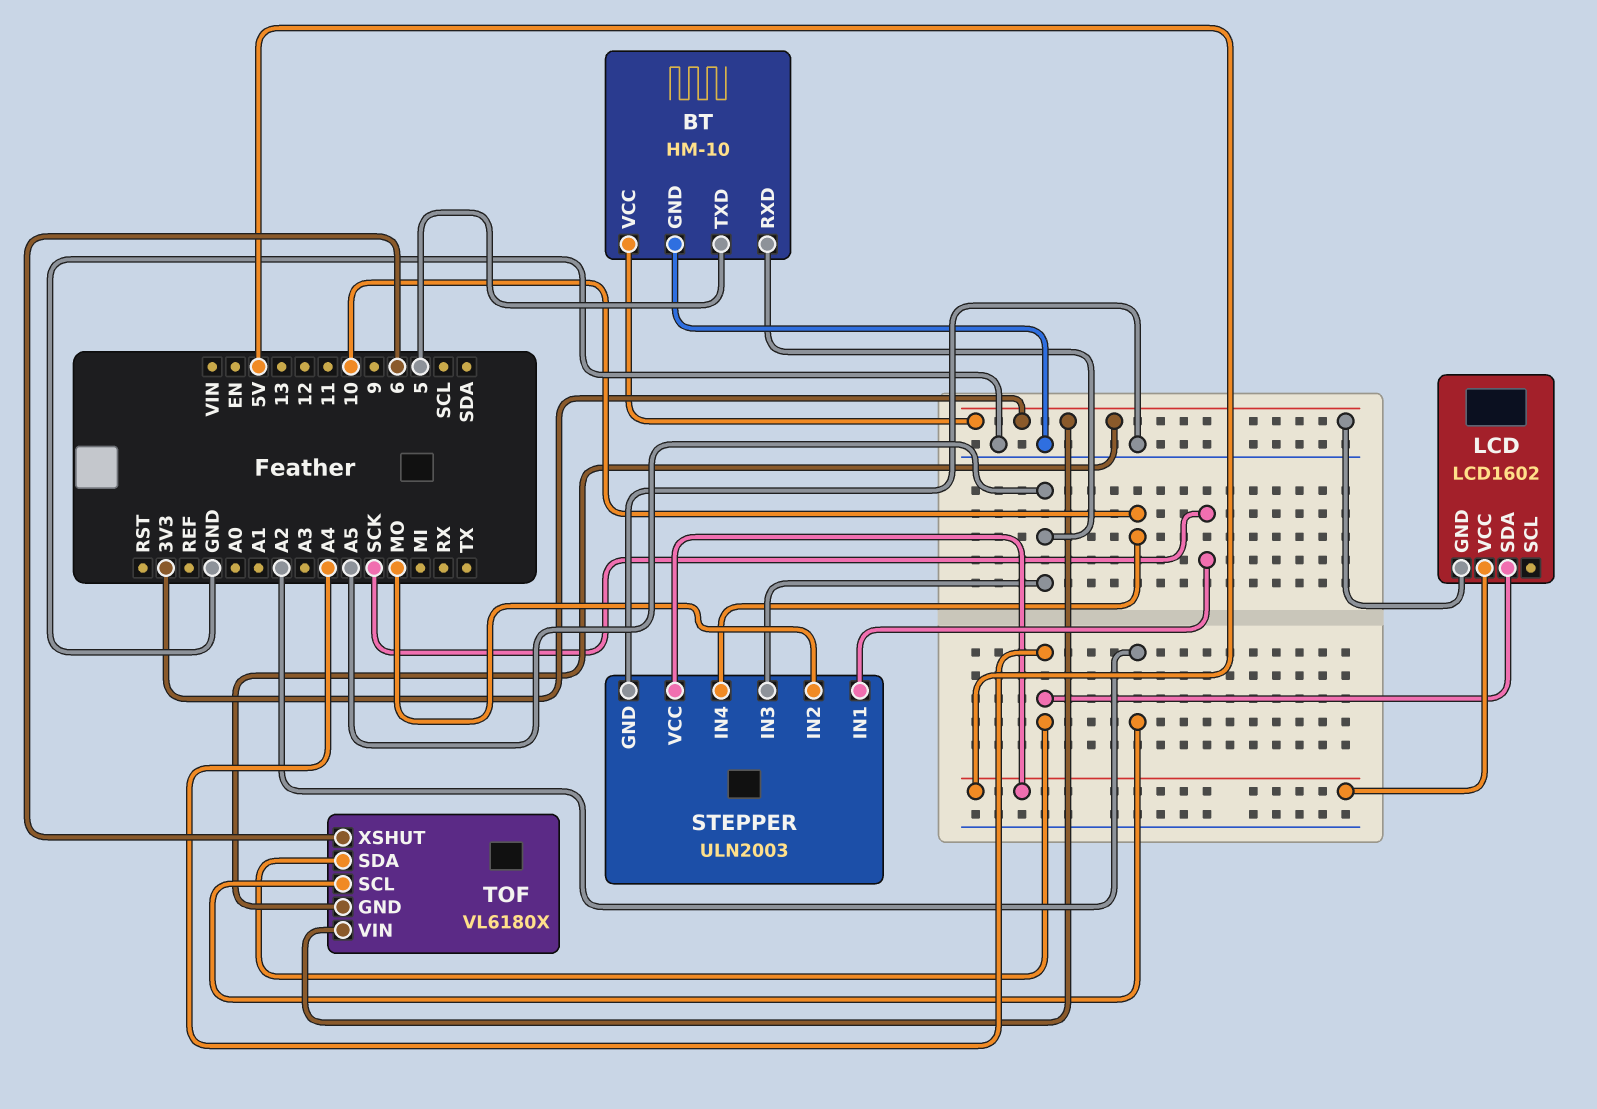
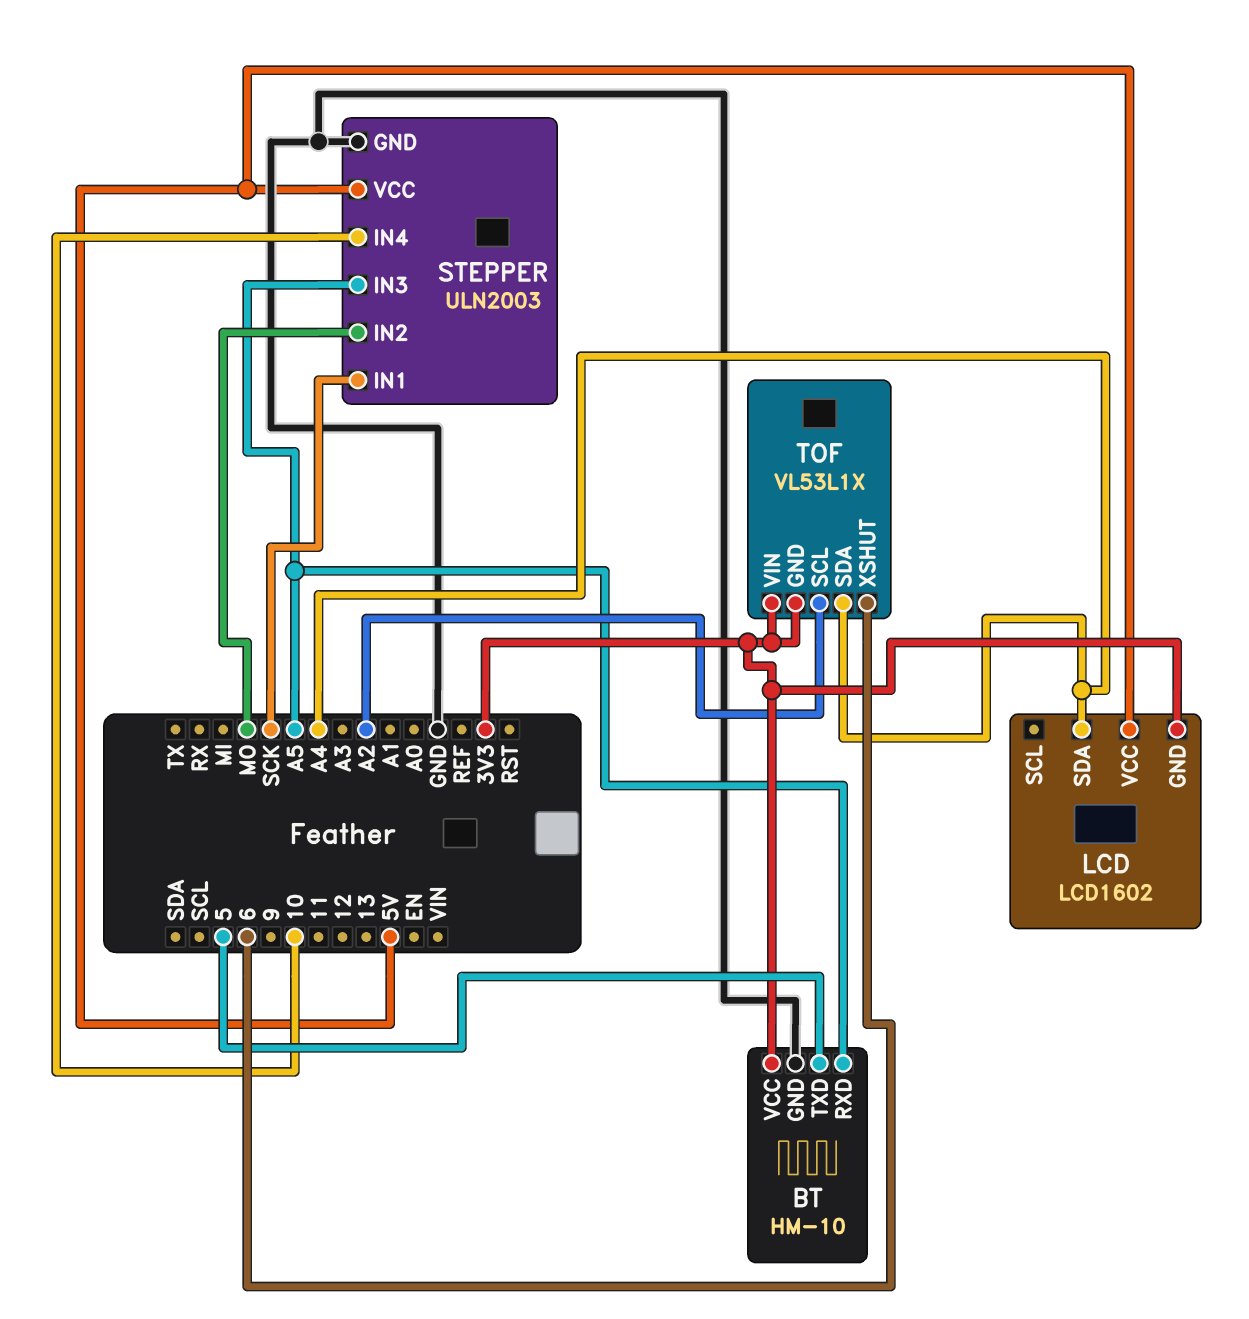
TOF: VL6180X -> VL53L1X

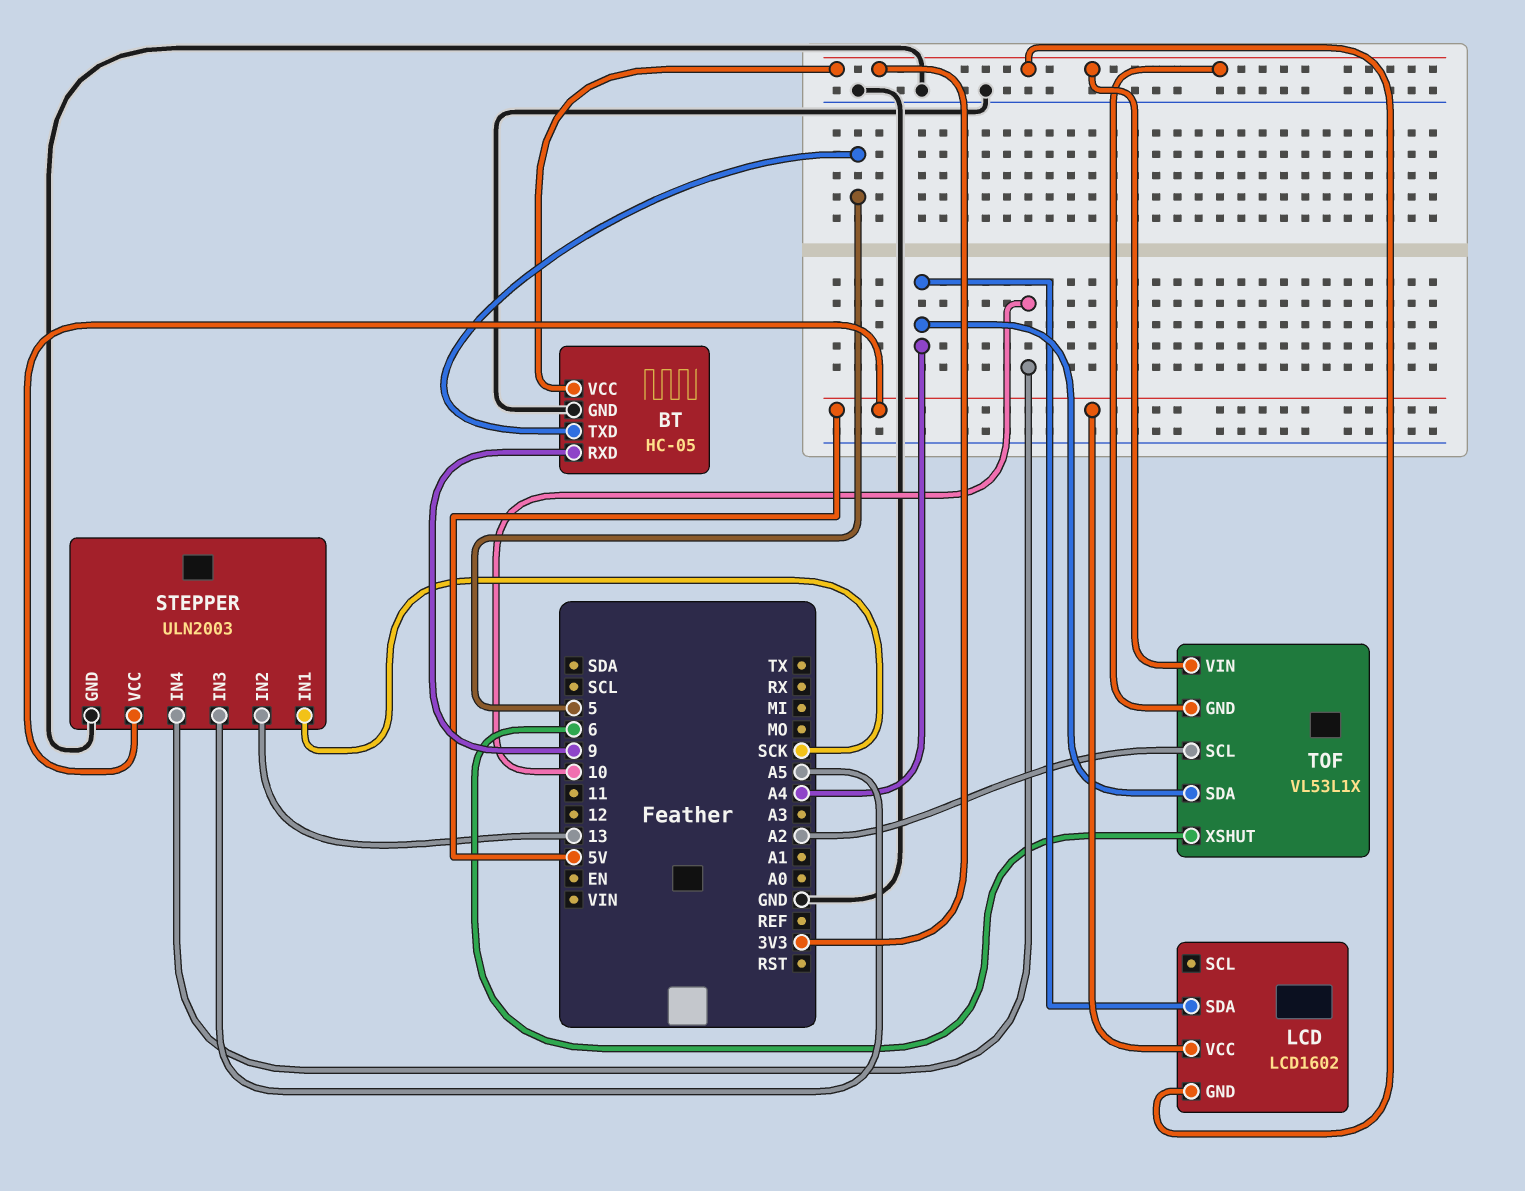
BT: HM-10 -> HC-05
BT pin RXD: A5 -> 9
STEPPER pin IN2: MO -> 13

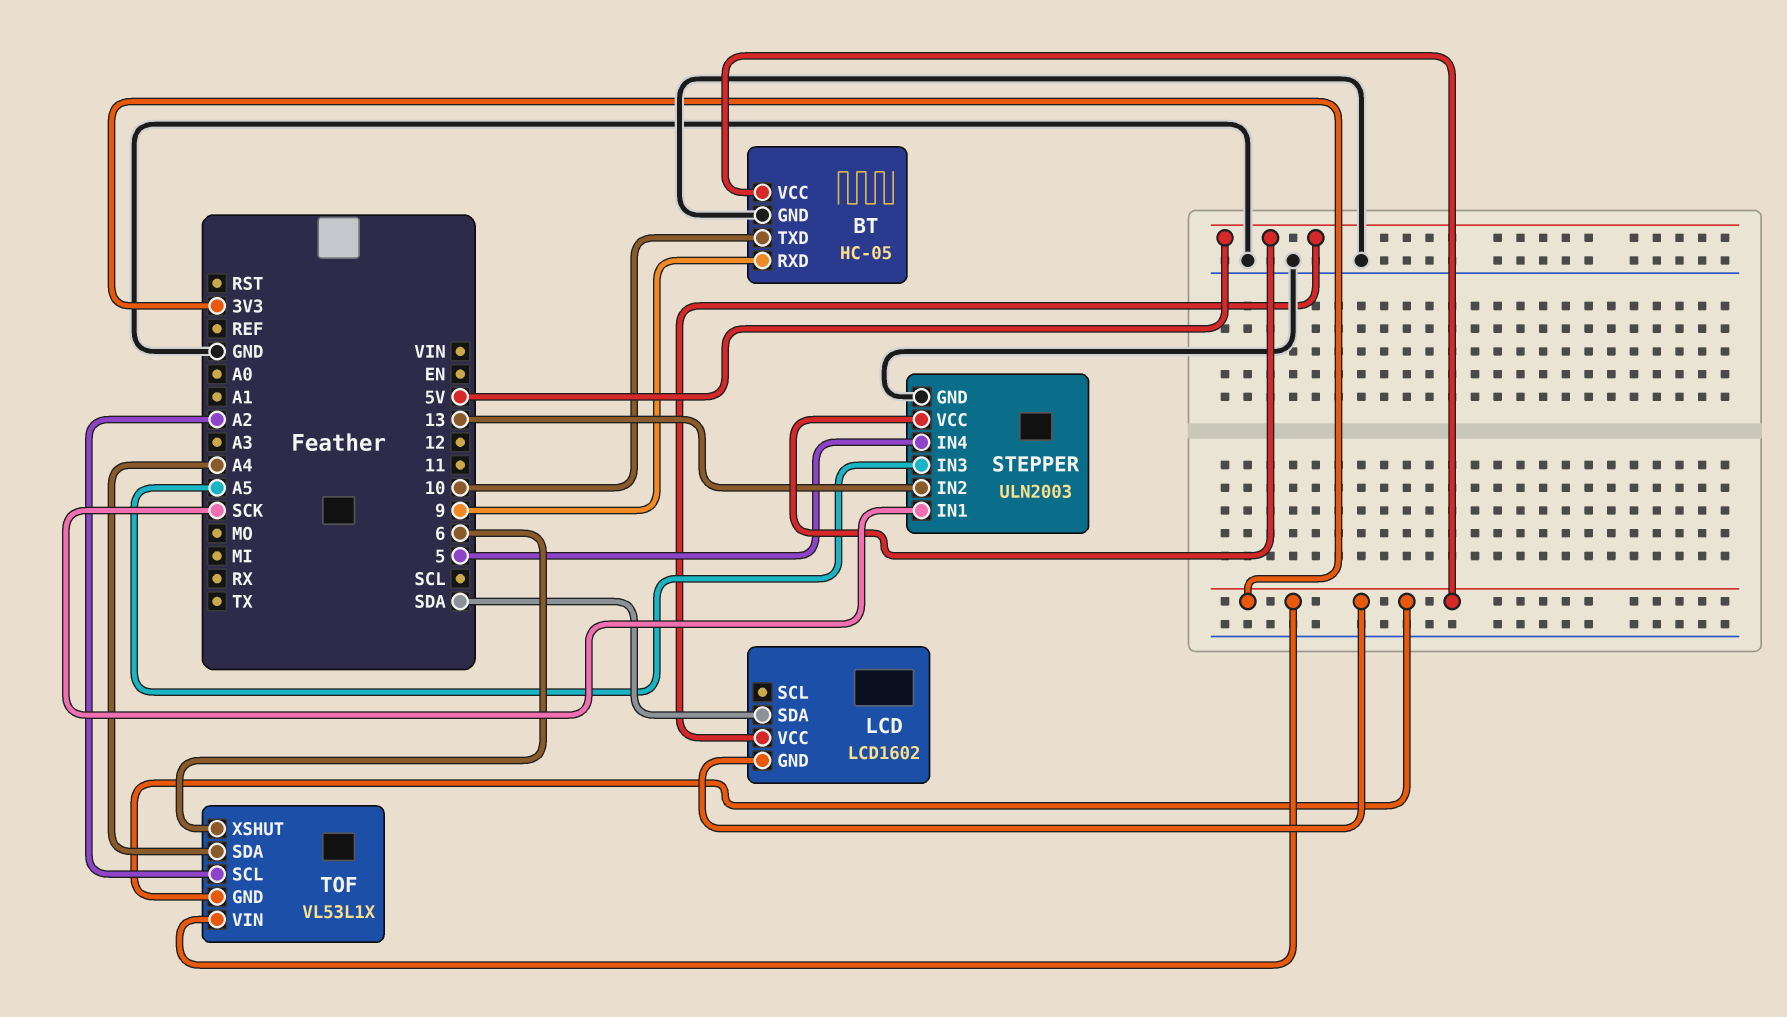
BT pin TXD: 5 -> 10
LCD pin SDA: A4 -> SDA
STEPPER pin IN4: 10 -> 5

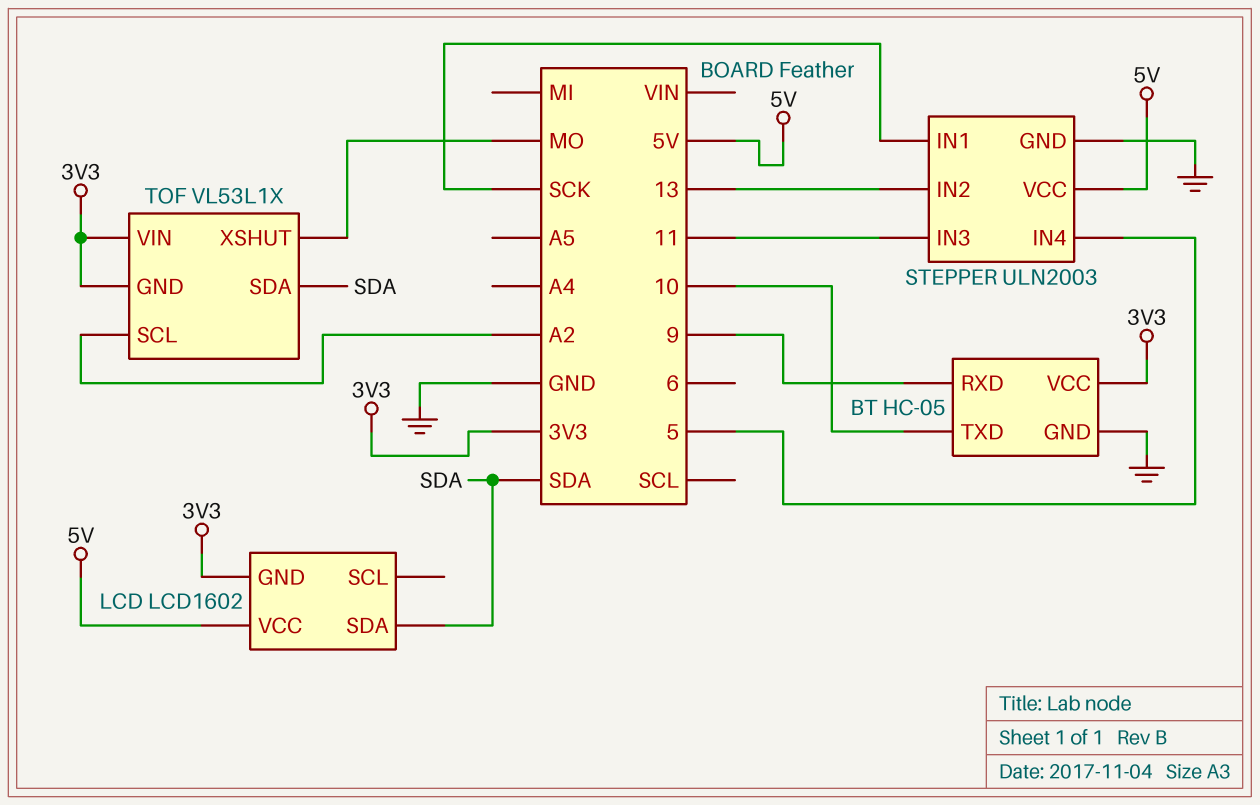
STEPPER pin IN3: A5 -> 11
TOF pin SDA: A4 -> SDA
TOF pin XSHUT: 6 -> MO

